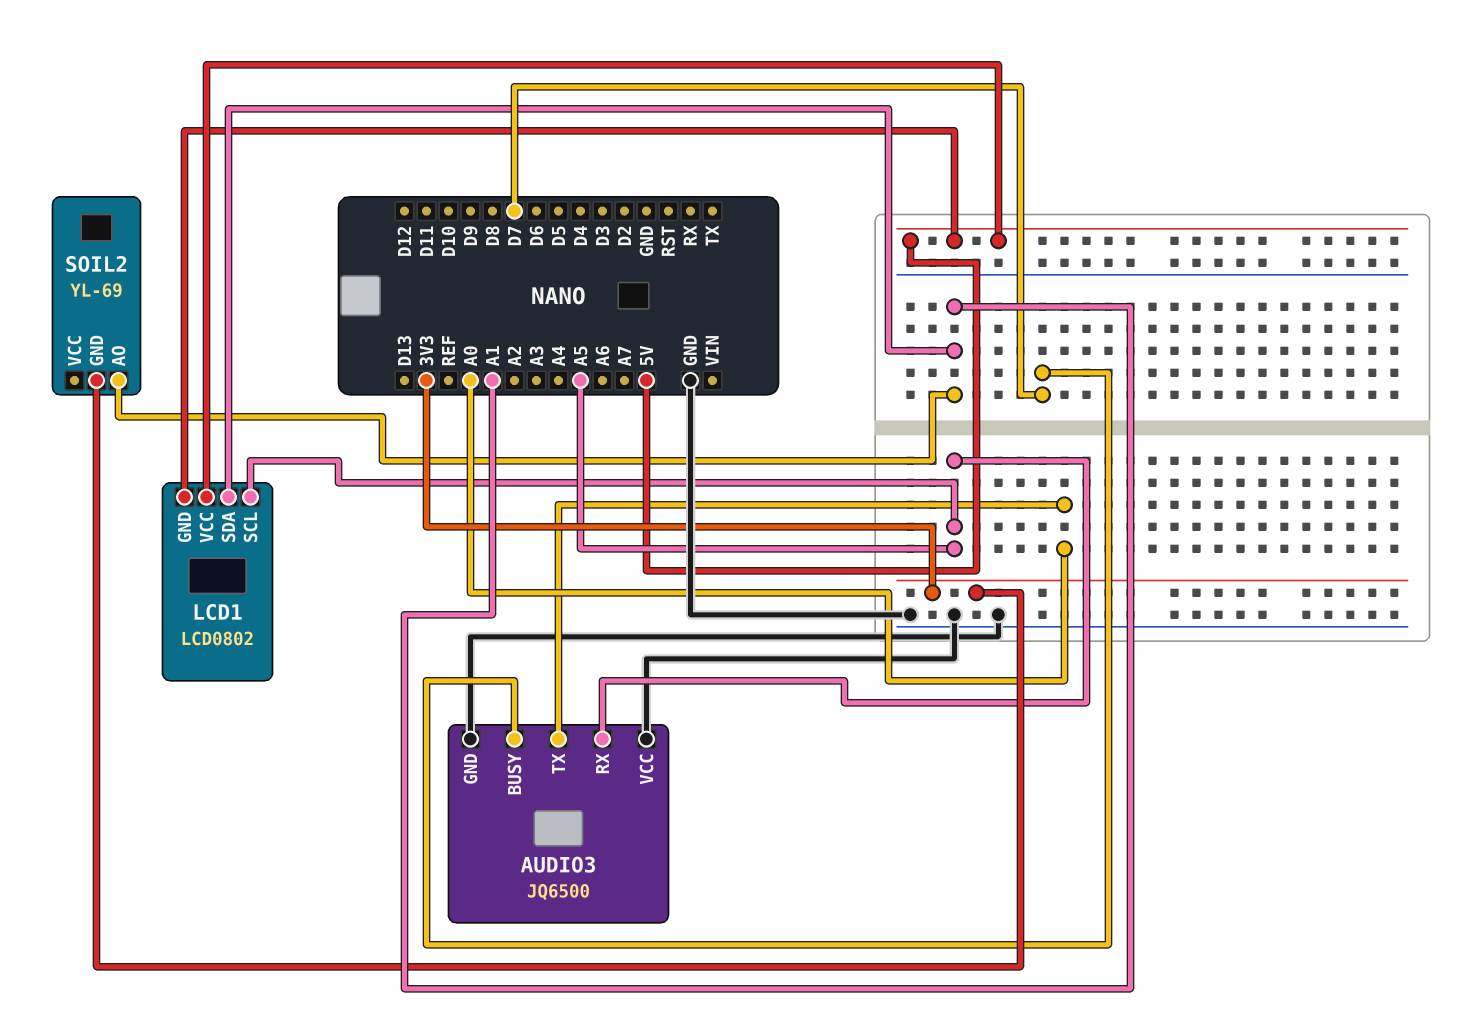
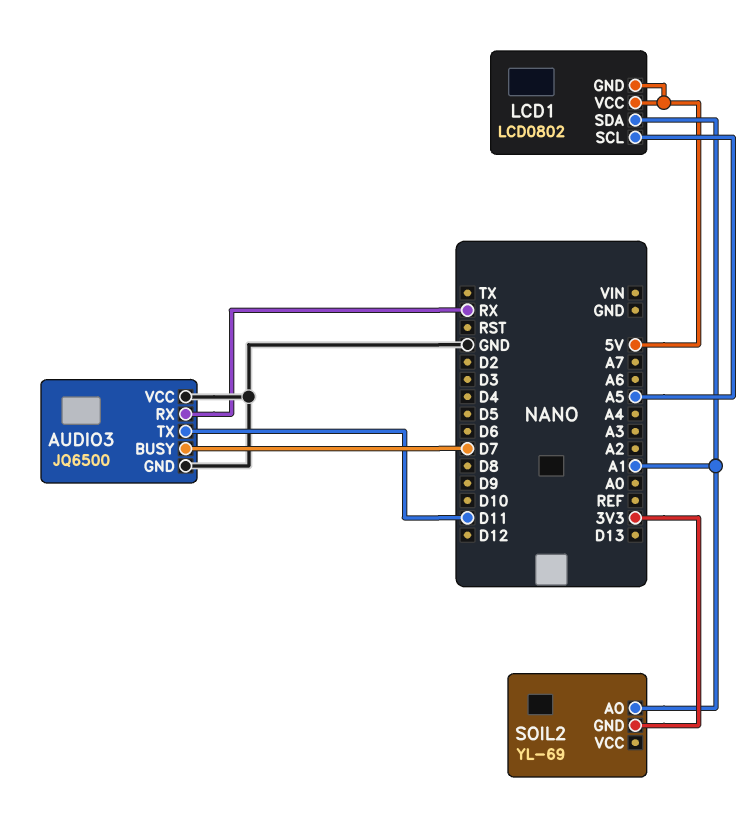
AUDIO3 pin RX: A5 -> RX
AUDIO3 pin TX: A0 -> D11

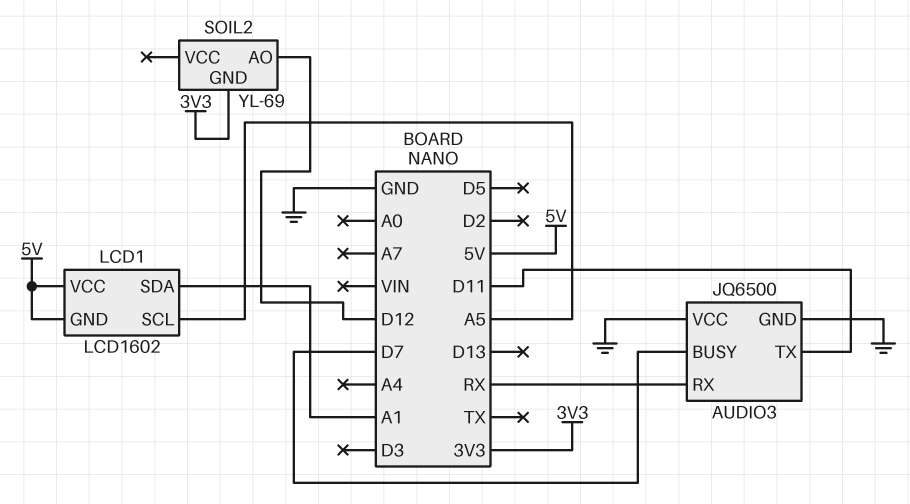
LCD1: LCD0802 -> LCD1602
SOIL2 pin AO: A1 -> D12

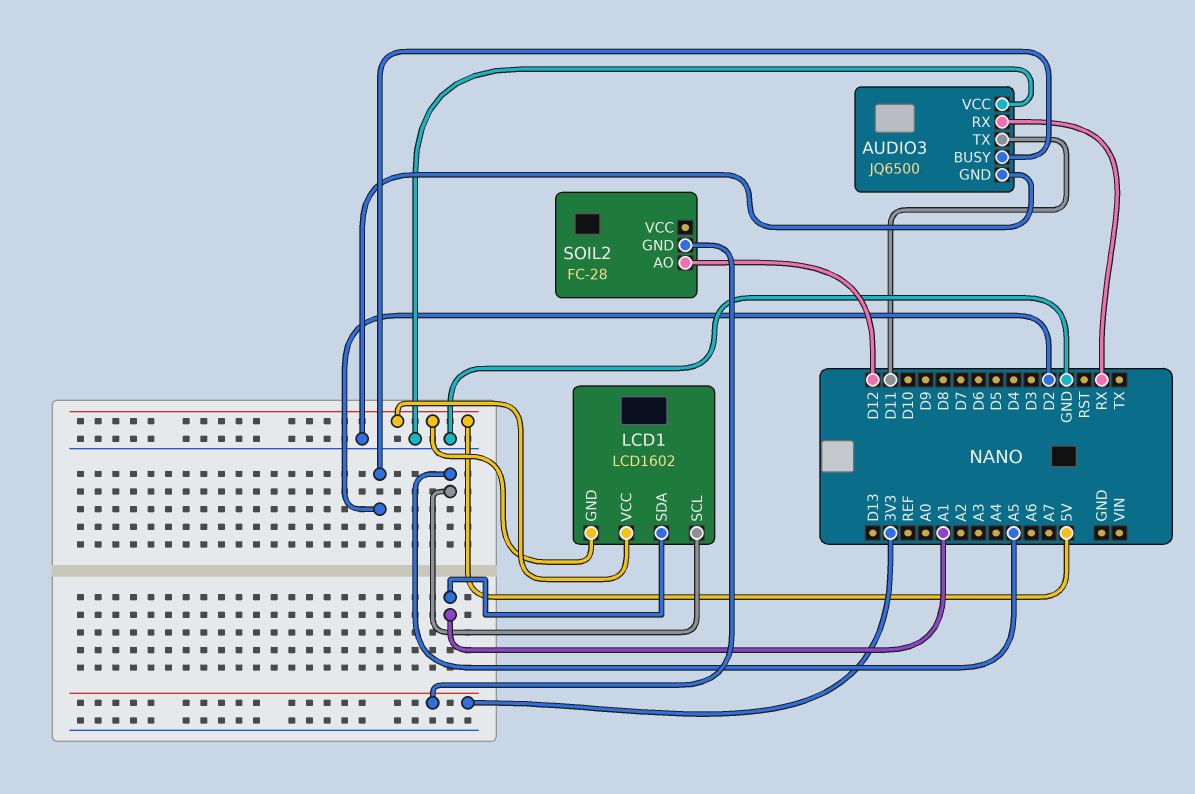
AUDIO3 pin BUSY: D7 -> D2
SOIL2: YL-69 -> FC-28

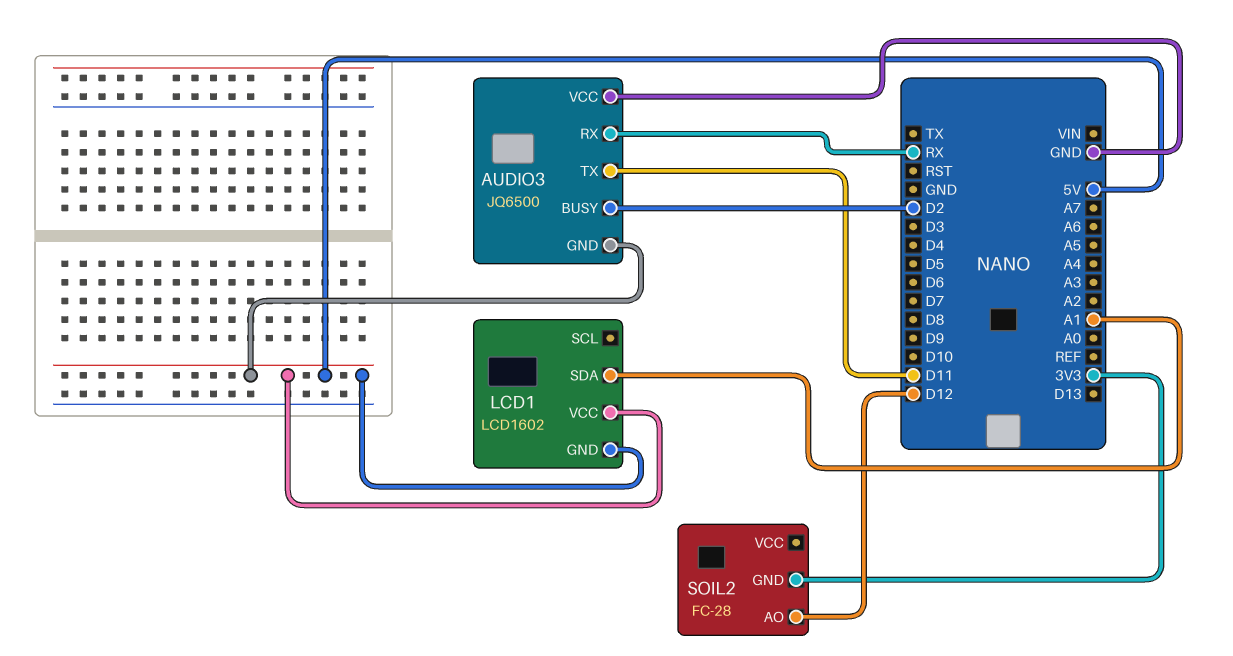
AUDIO3 pin GND: GND -> 5V
LCD1 pin SCL: A5 -> none

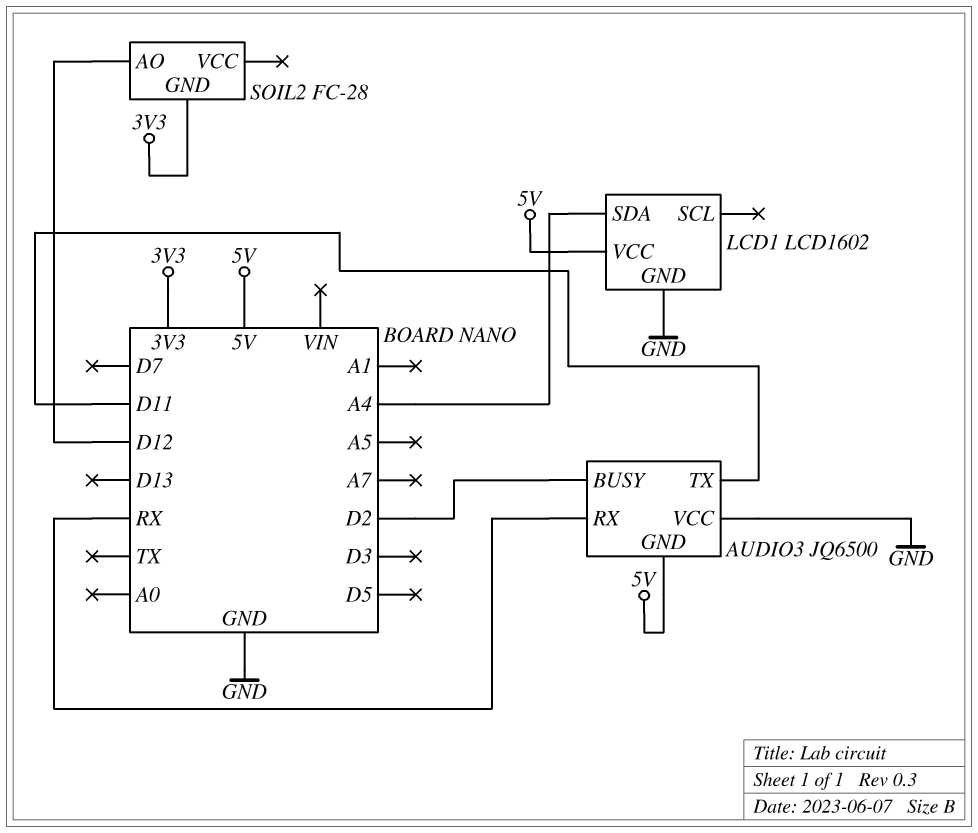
LCD1 pin GND: 5V -> GND
LCD1 pin SDA: A1 -> A4

